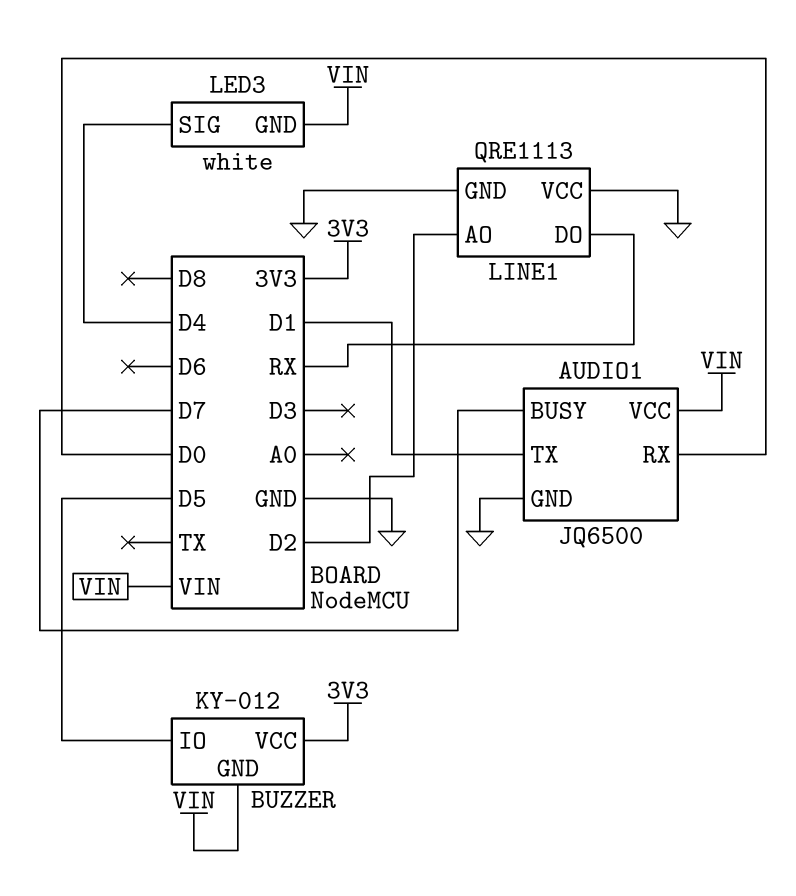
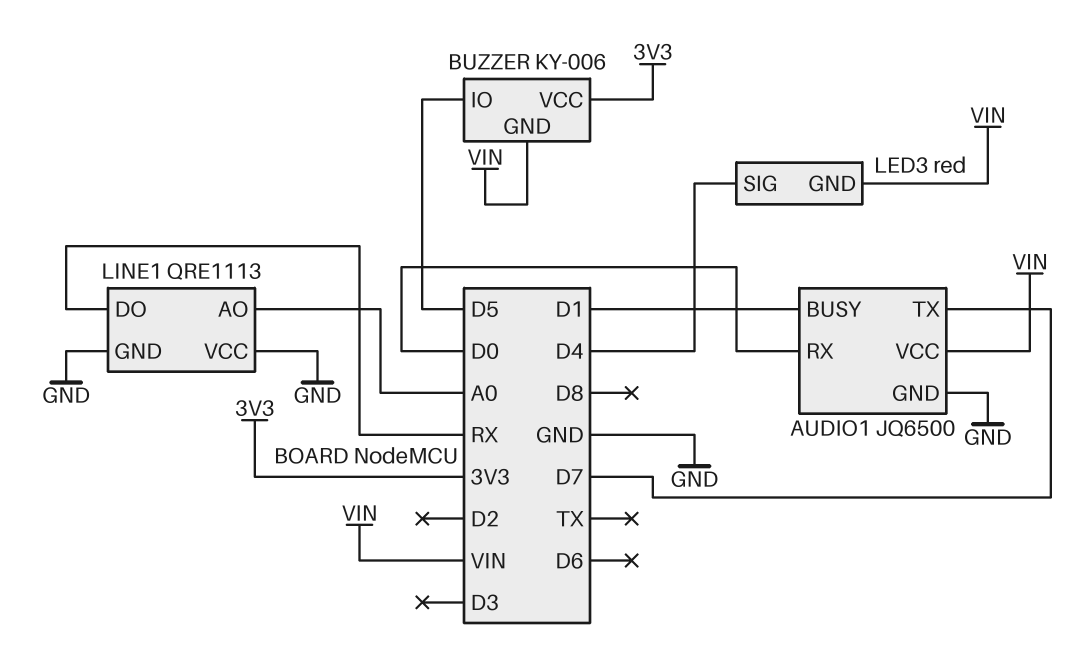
AUDIO1 pin BUSY: D7 -> D1
AUDIO1 pin TX: D1 -> D7
BUZZER: KY-012 -> KY-006
LED3: white -> red
LINE1 pin AO: D2 -> A0

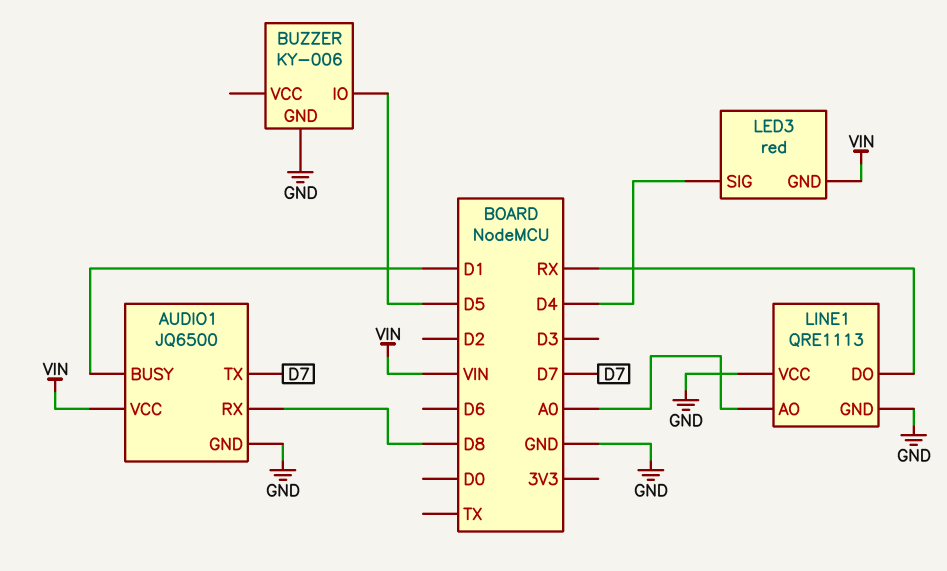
AUDIO1 pin RX: D0 -> D8
BUZZER pin GND: VIN -> GND
BUZZER pin VCC: 3V3 -> none

